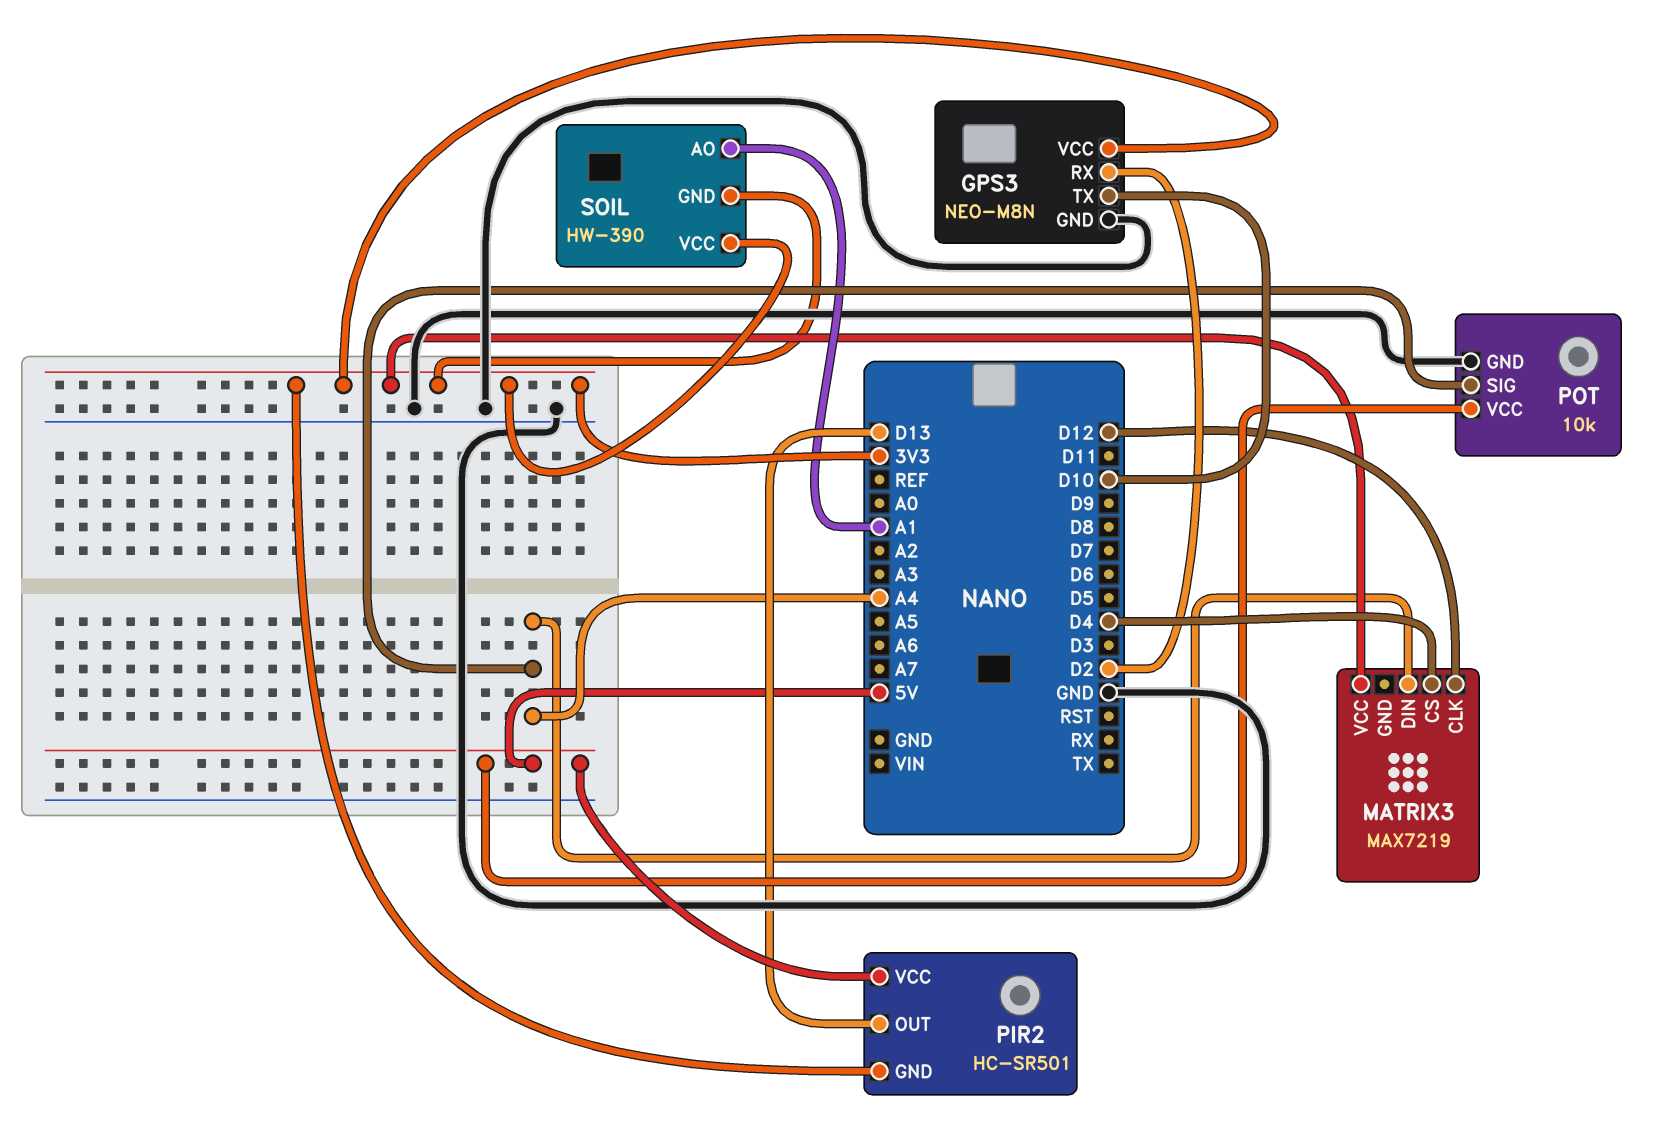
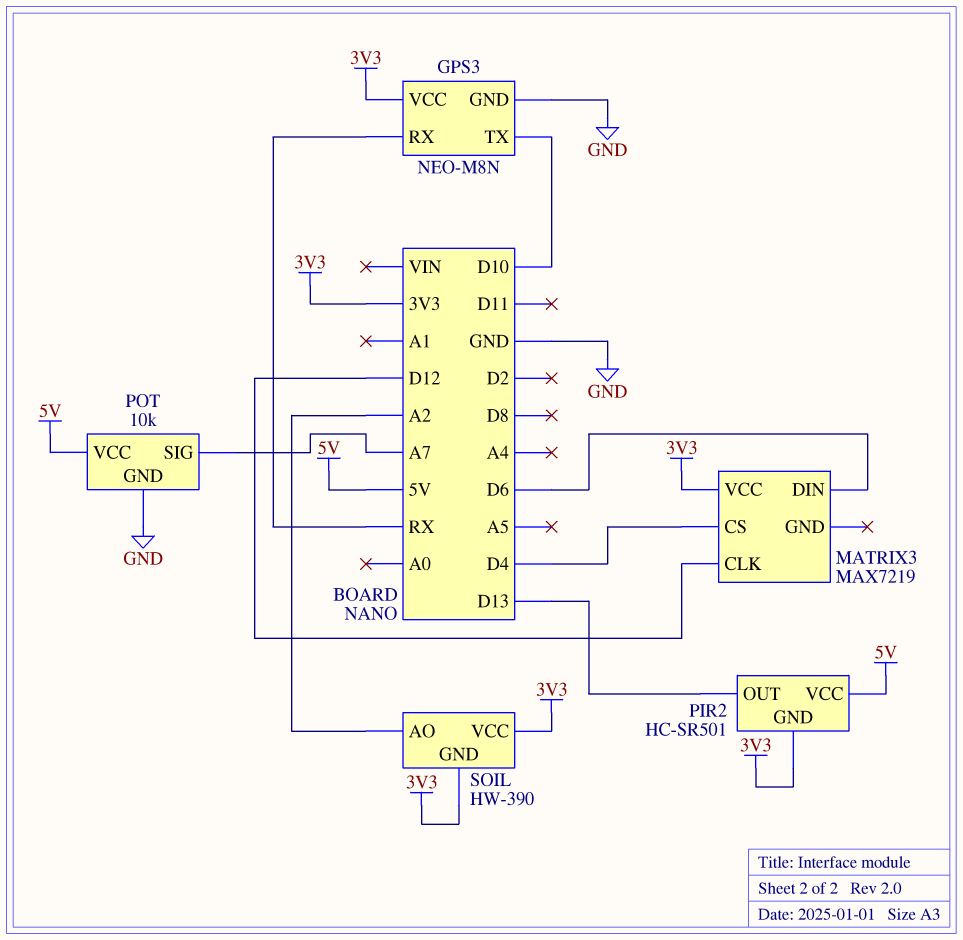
GPS3 pin RX: D2 -> RX
MATRIX3 pin DIN: A4 -> D6
POT pin SIG: A4 -> A7
SOIL pin AO: A1 -> A2

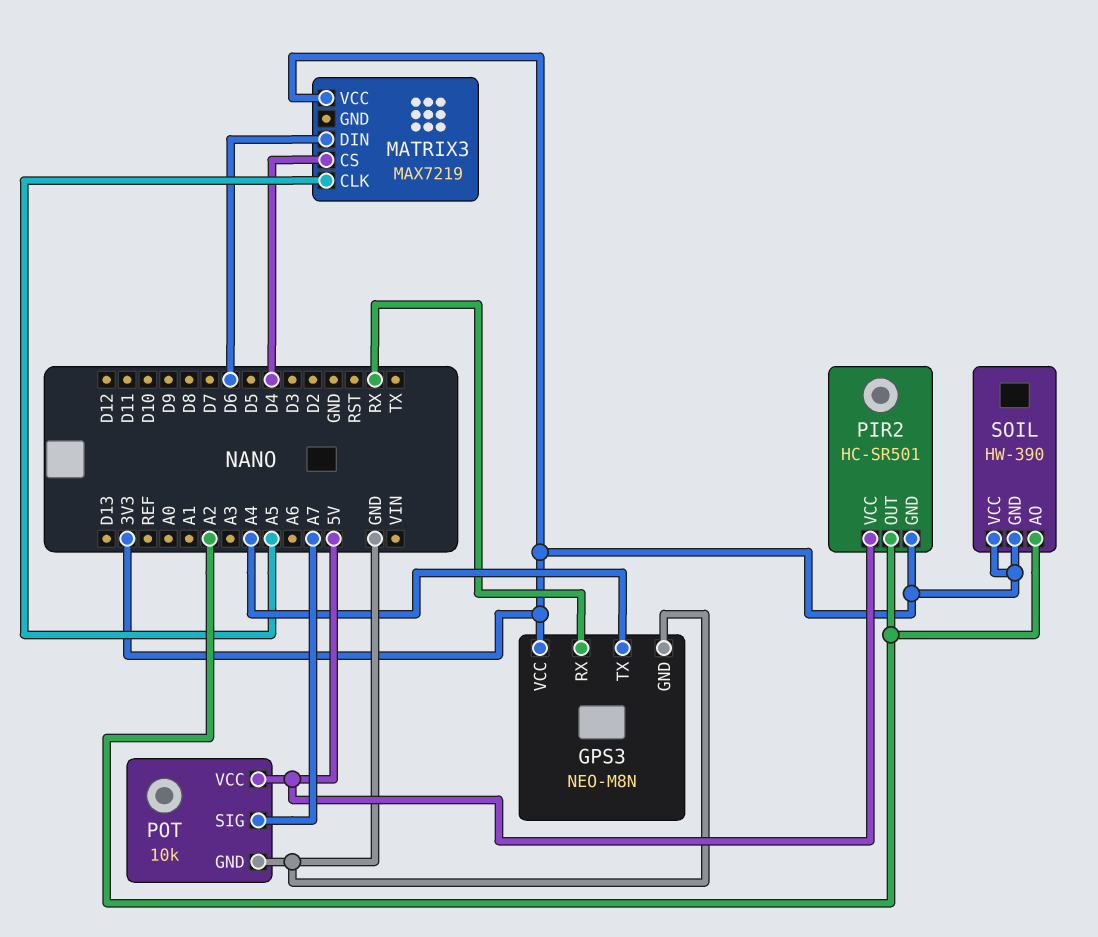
GPS3 pin TX: D10 -> A4
MATRIX3 pin CLK: D12 -> A5
PIR2 pin OUT: D13 -> A2

